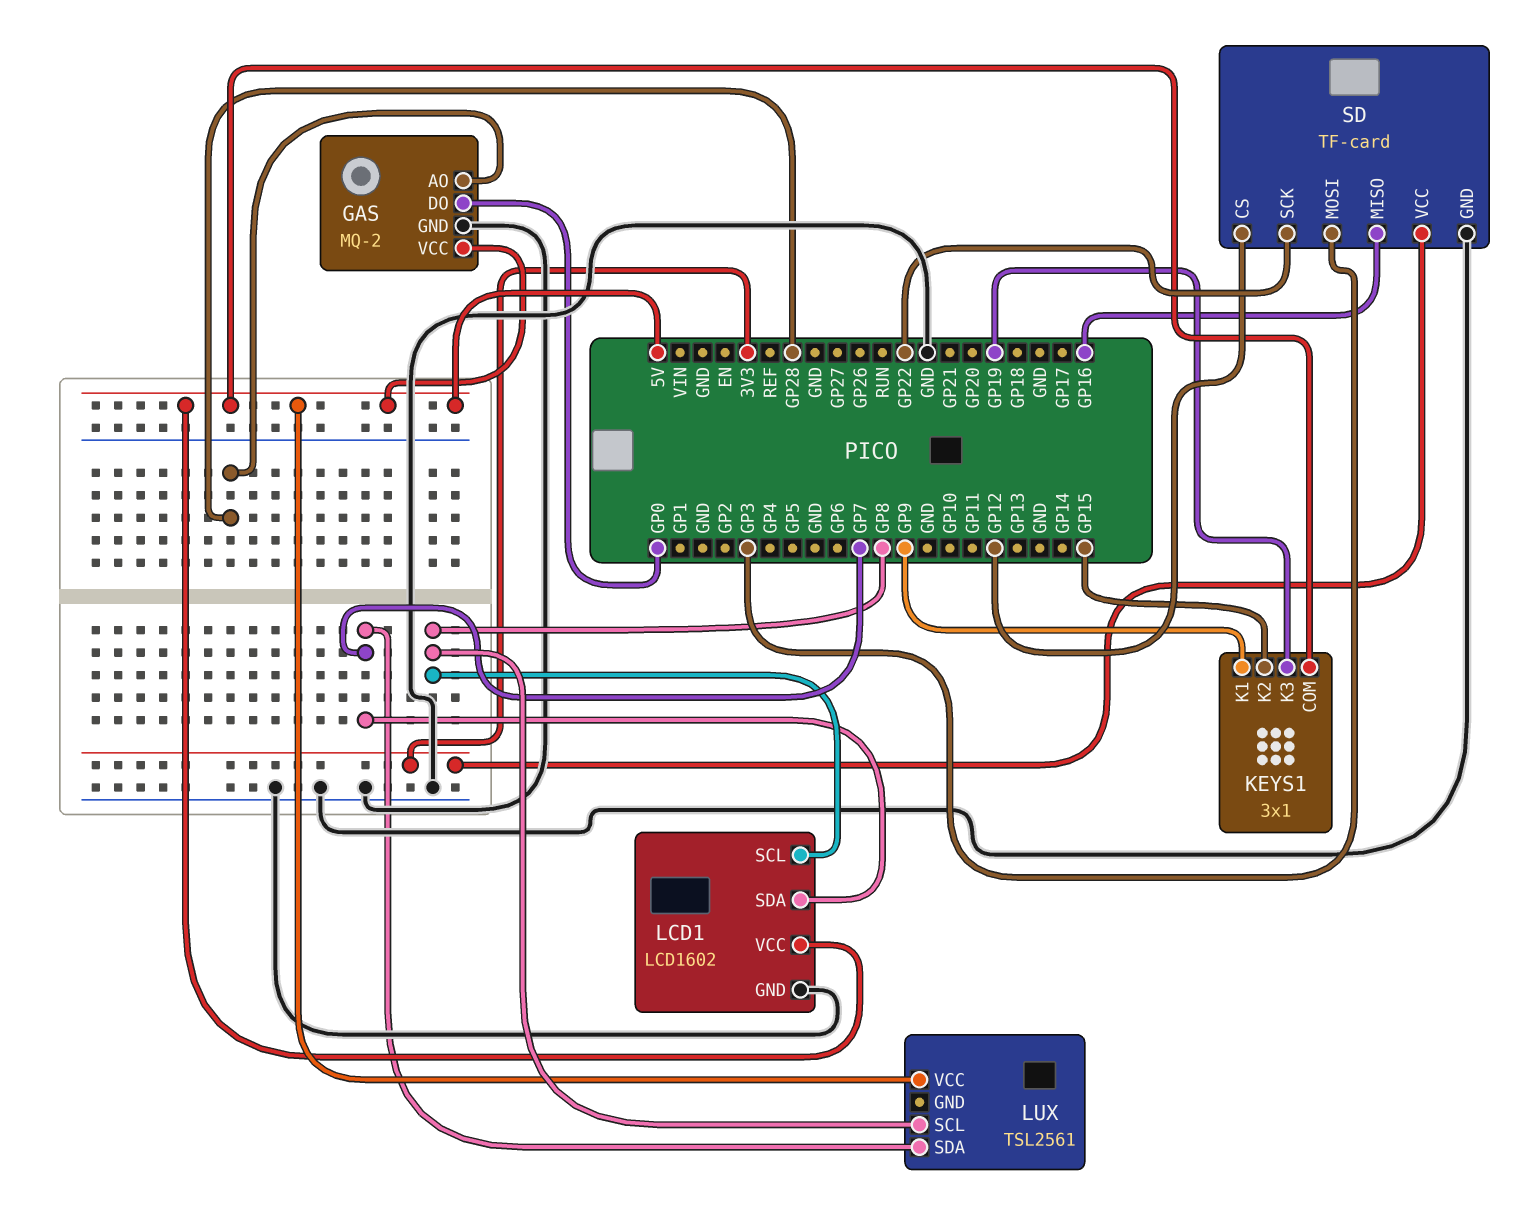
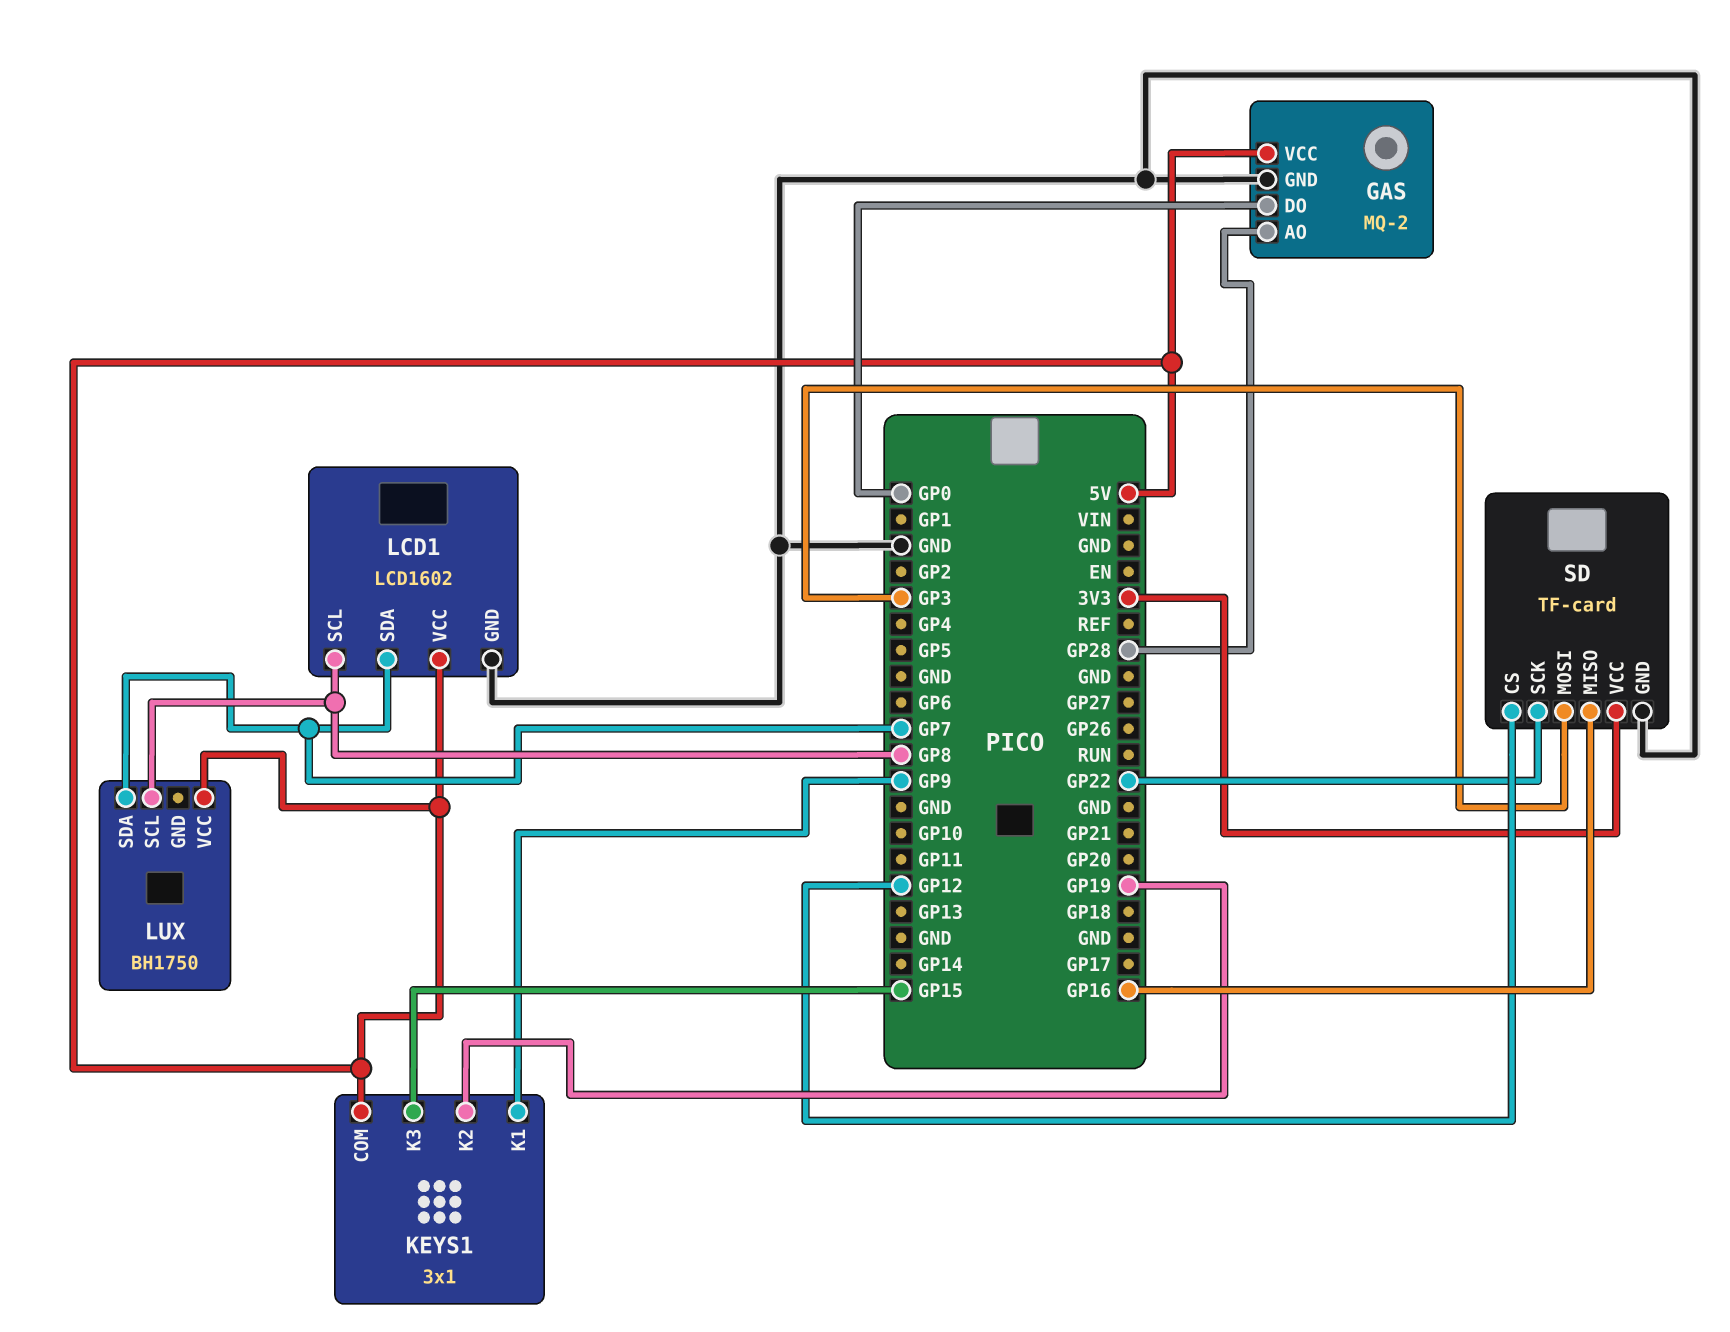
KEYS1 pin K2: GP15 -> GP19
KEYS1 pin K3: GP19 -> GP15
LUX: TSL2561 -> BH1750

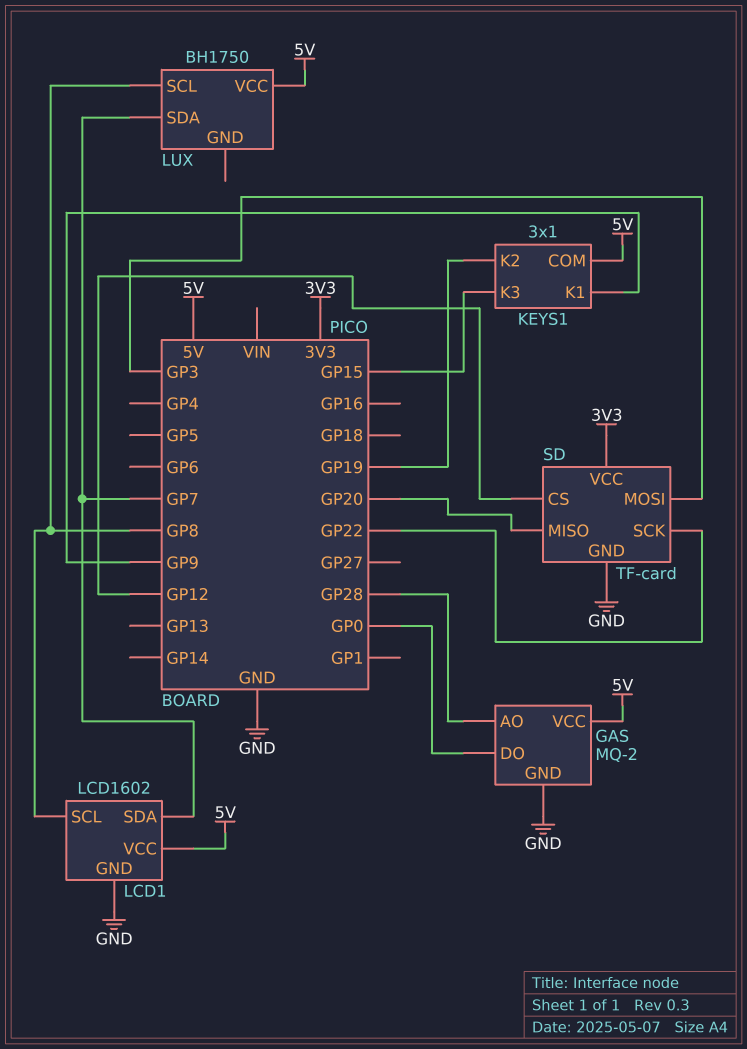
SD pin MISO: GP16 -> GP20

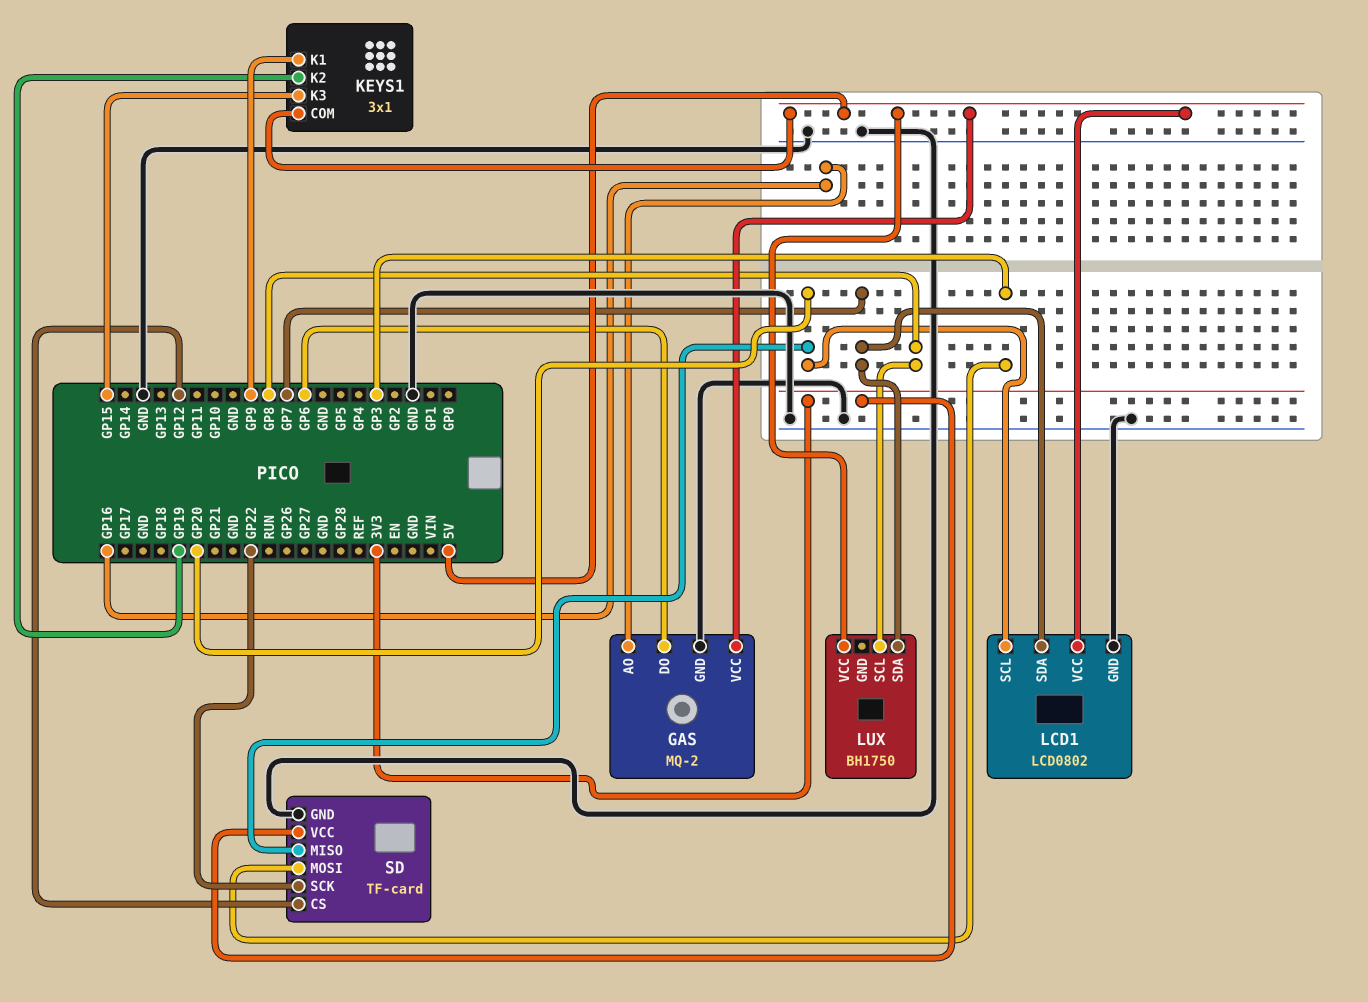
GAS pin AO: GP28 -> GP16
GAS pin DO: GP0 -> GP6
LCD1: LCD1602 -> LCD0802
LCD1 pin SCL: GP8 -> GP20

